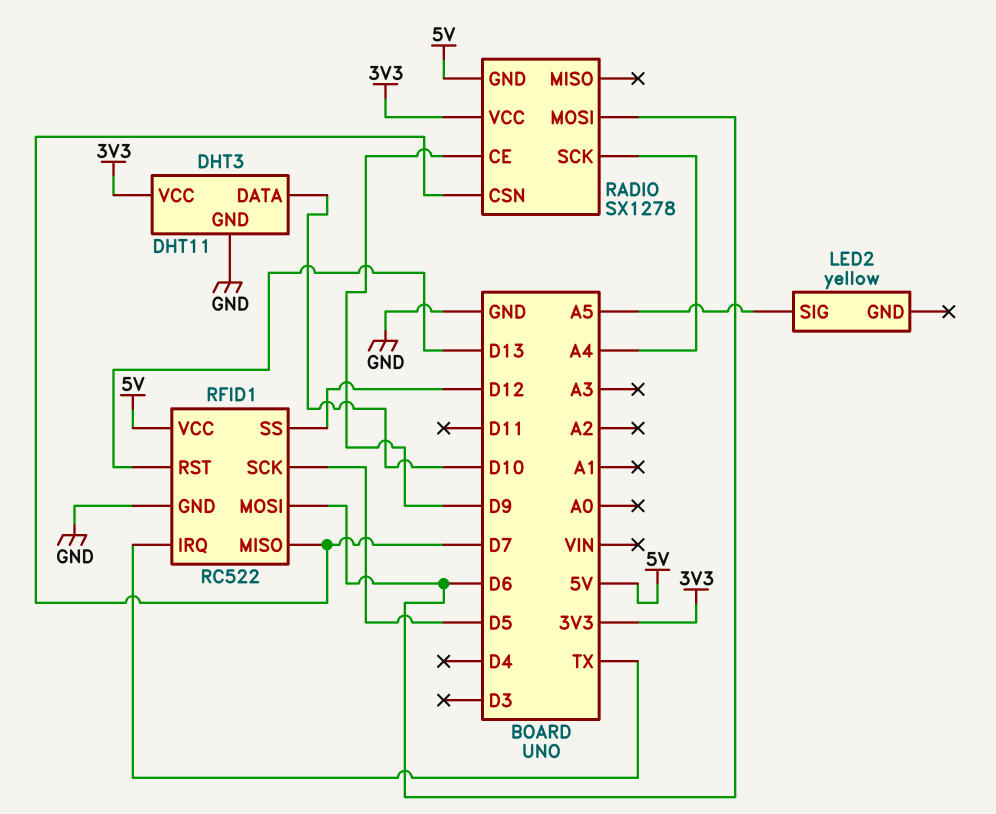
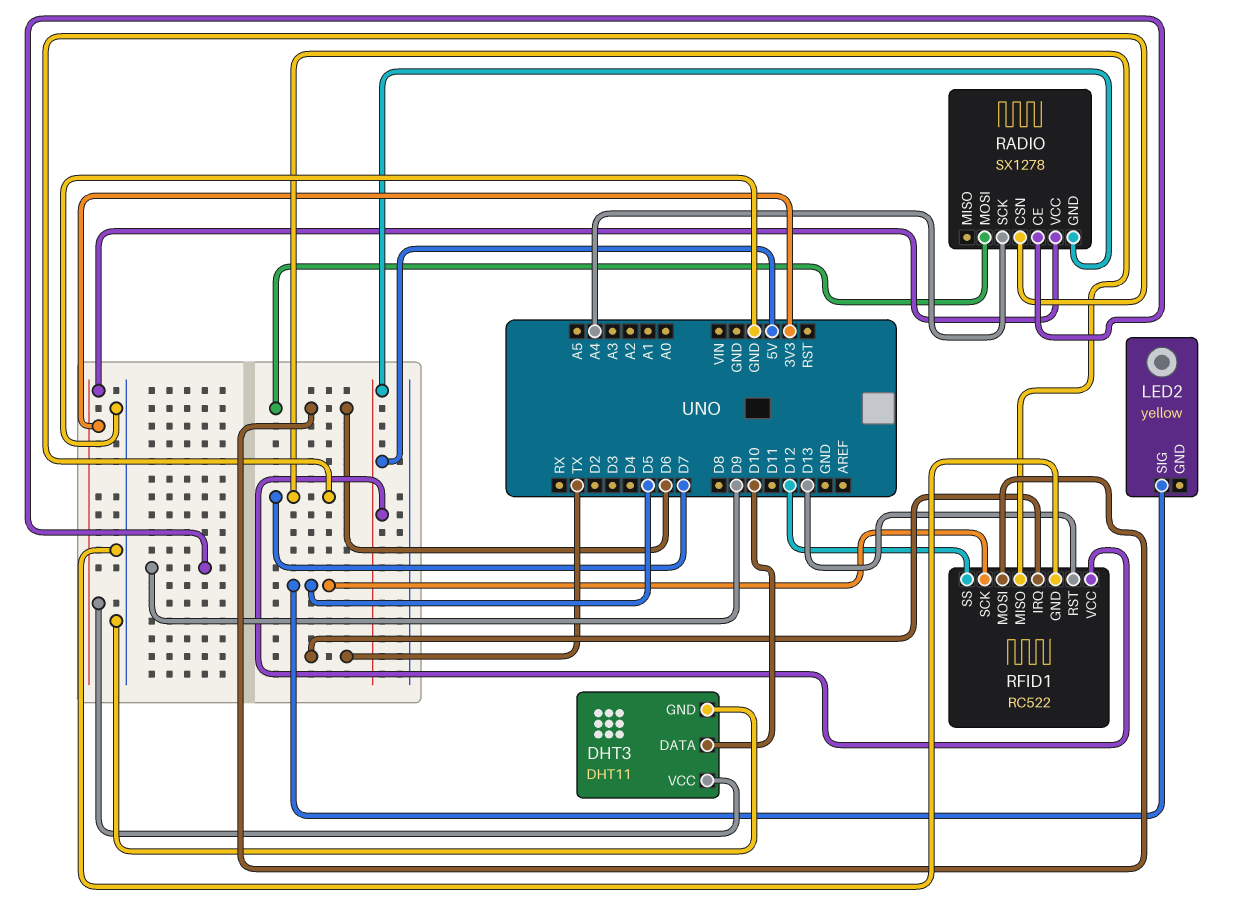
LED2 pin SIG: A5 -> D5

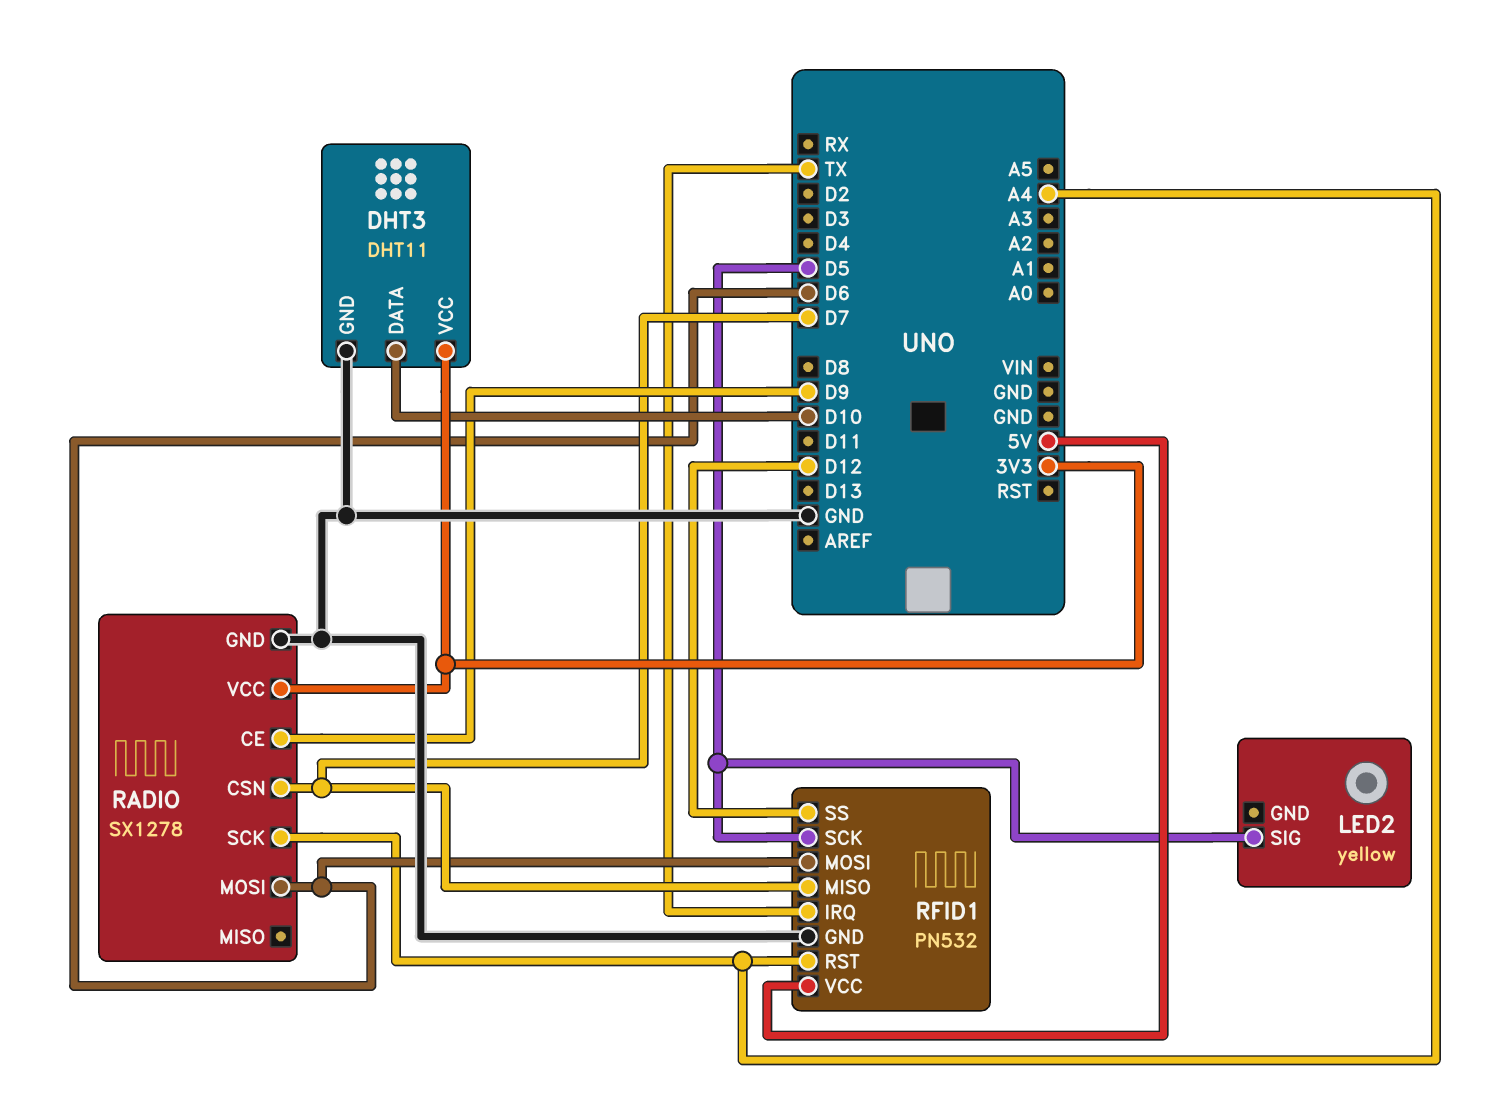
RADIO pin GND: 5V -> GND
RFID1: RC522 -> PN532
RFID1 pin RST: D13 -> A4

